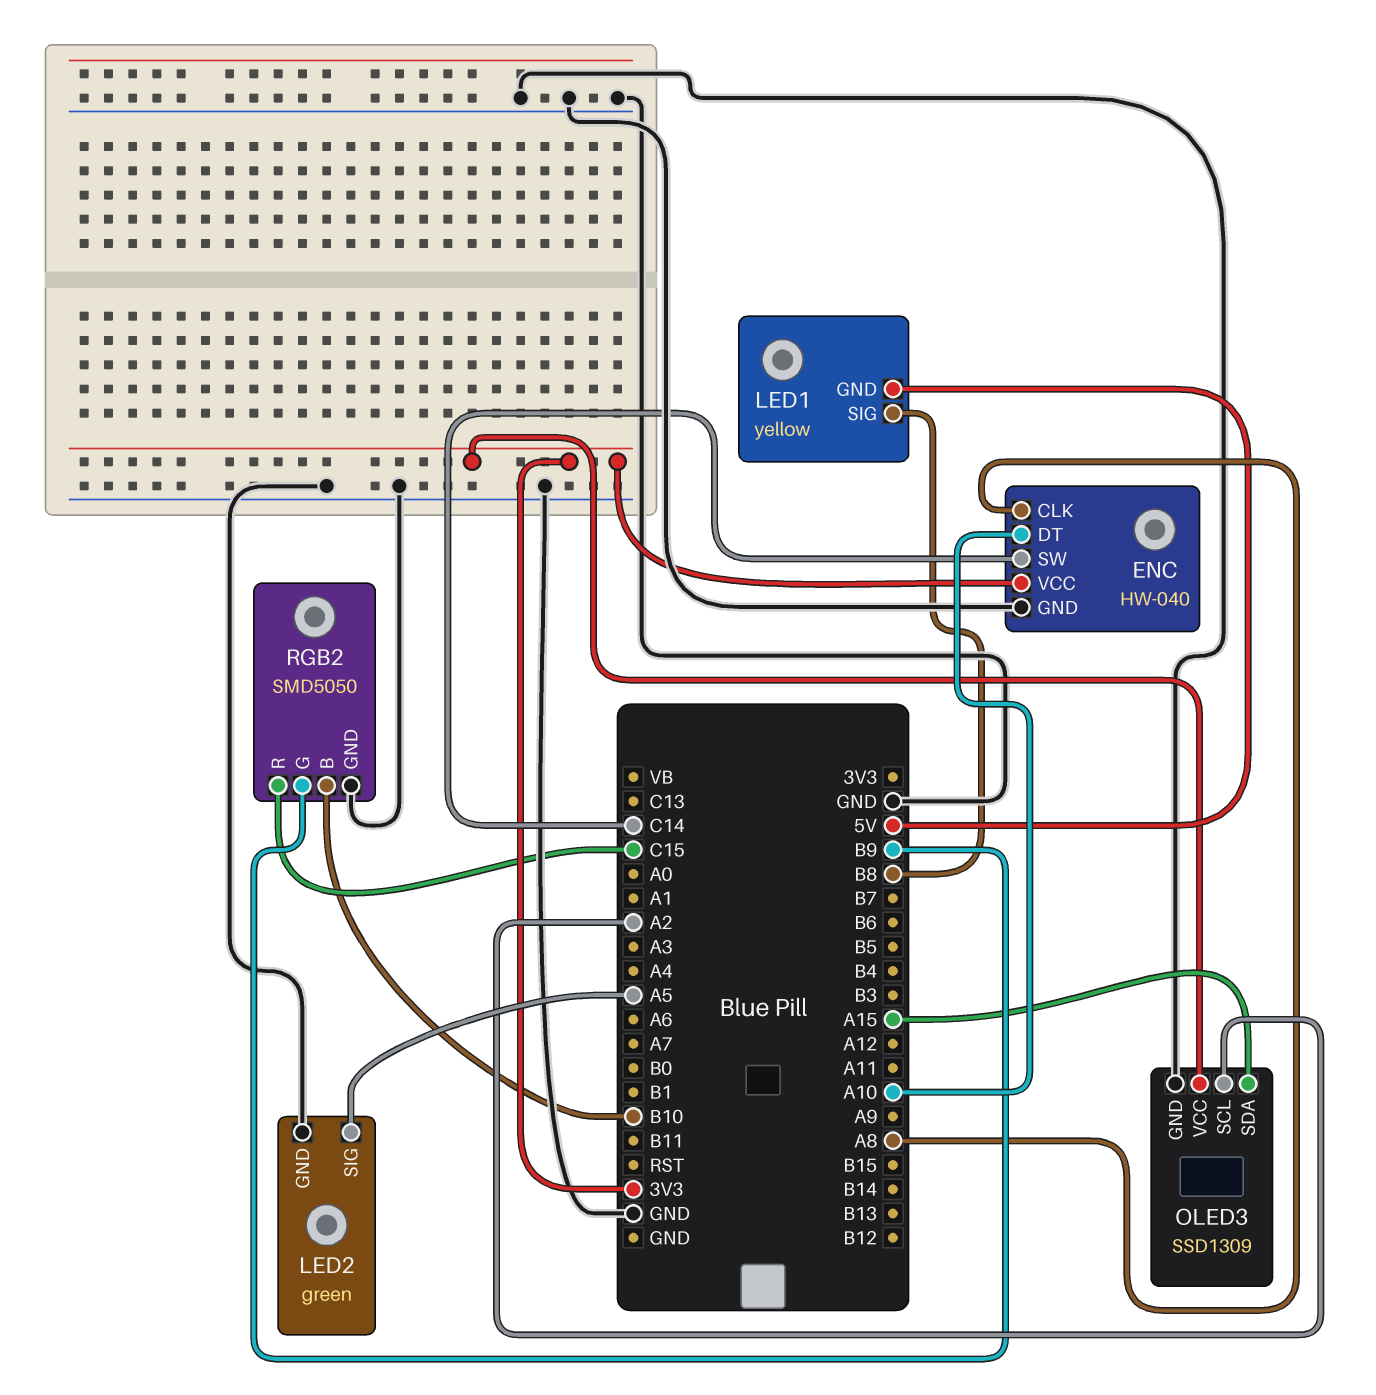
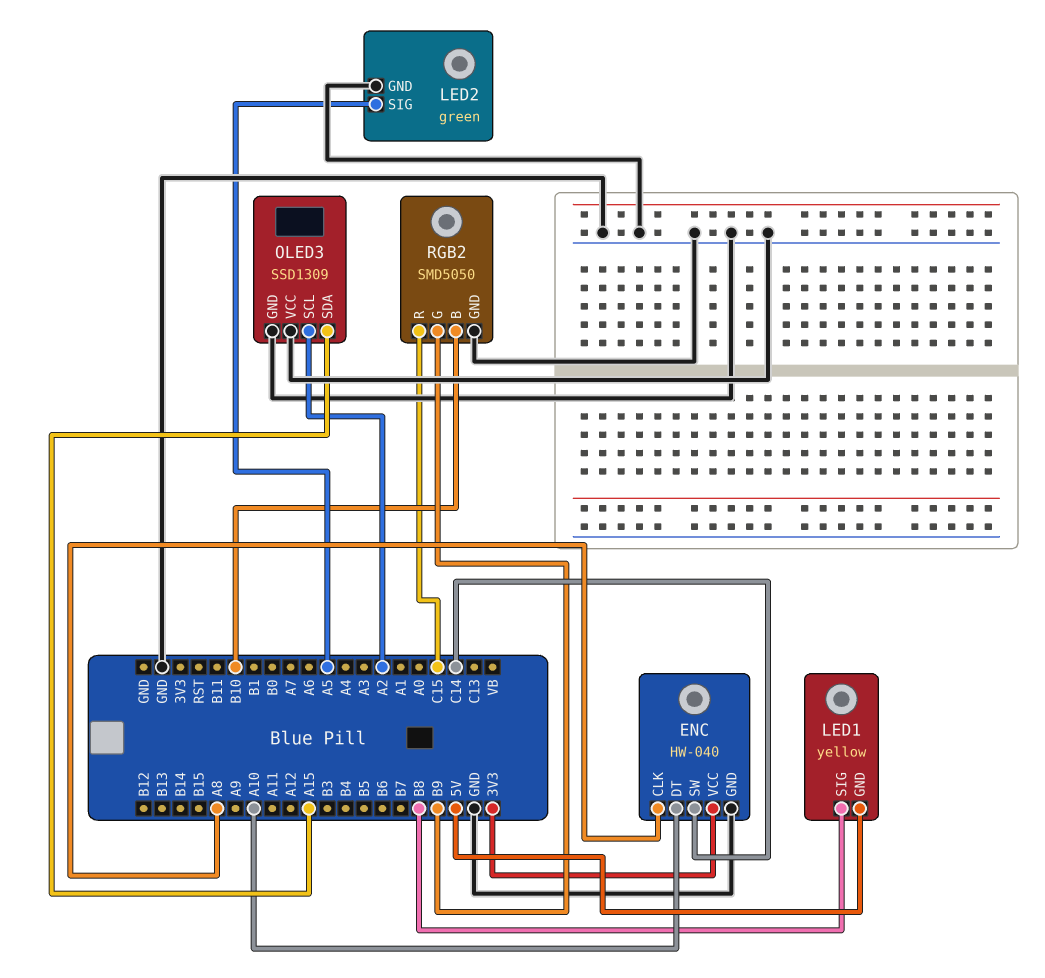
OLED3 pin VCC: 3V3 -> GND

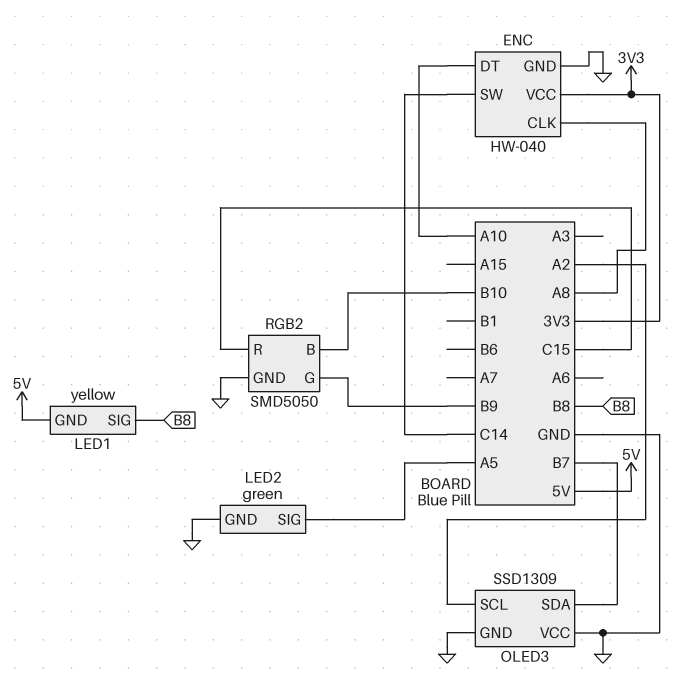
OLED3 pin SDA: A15 -> B7

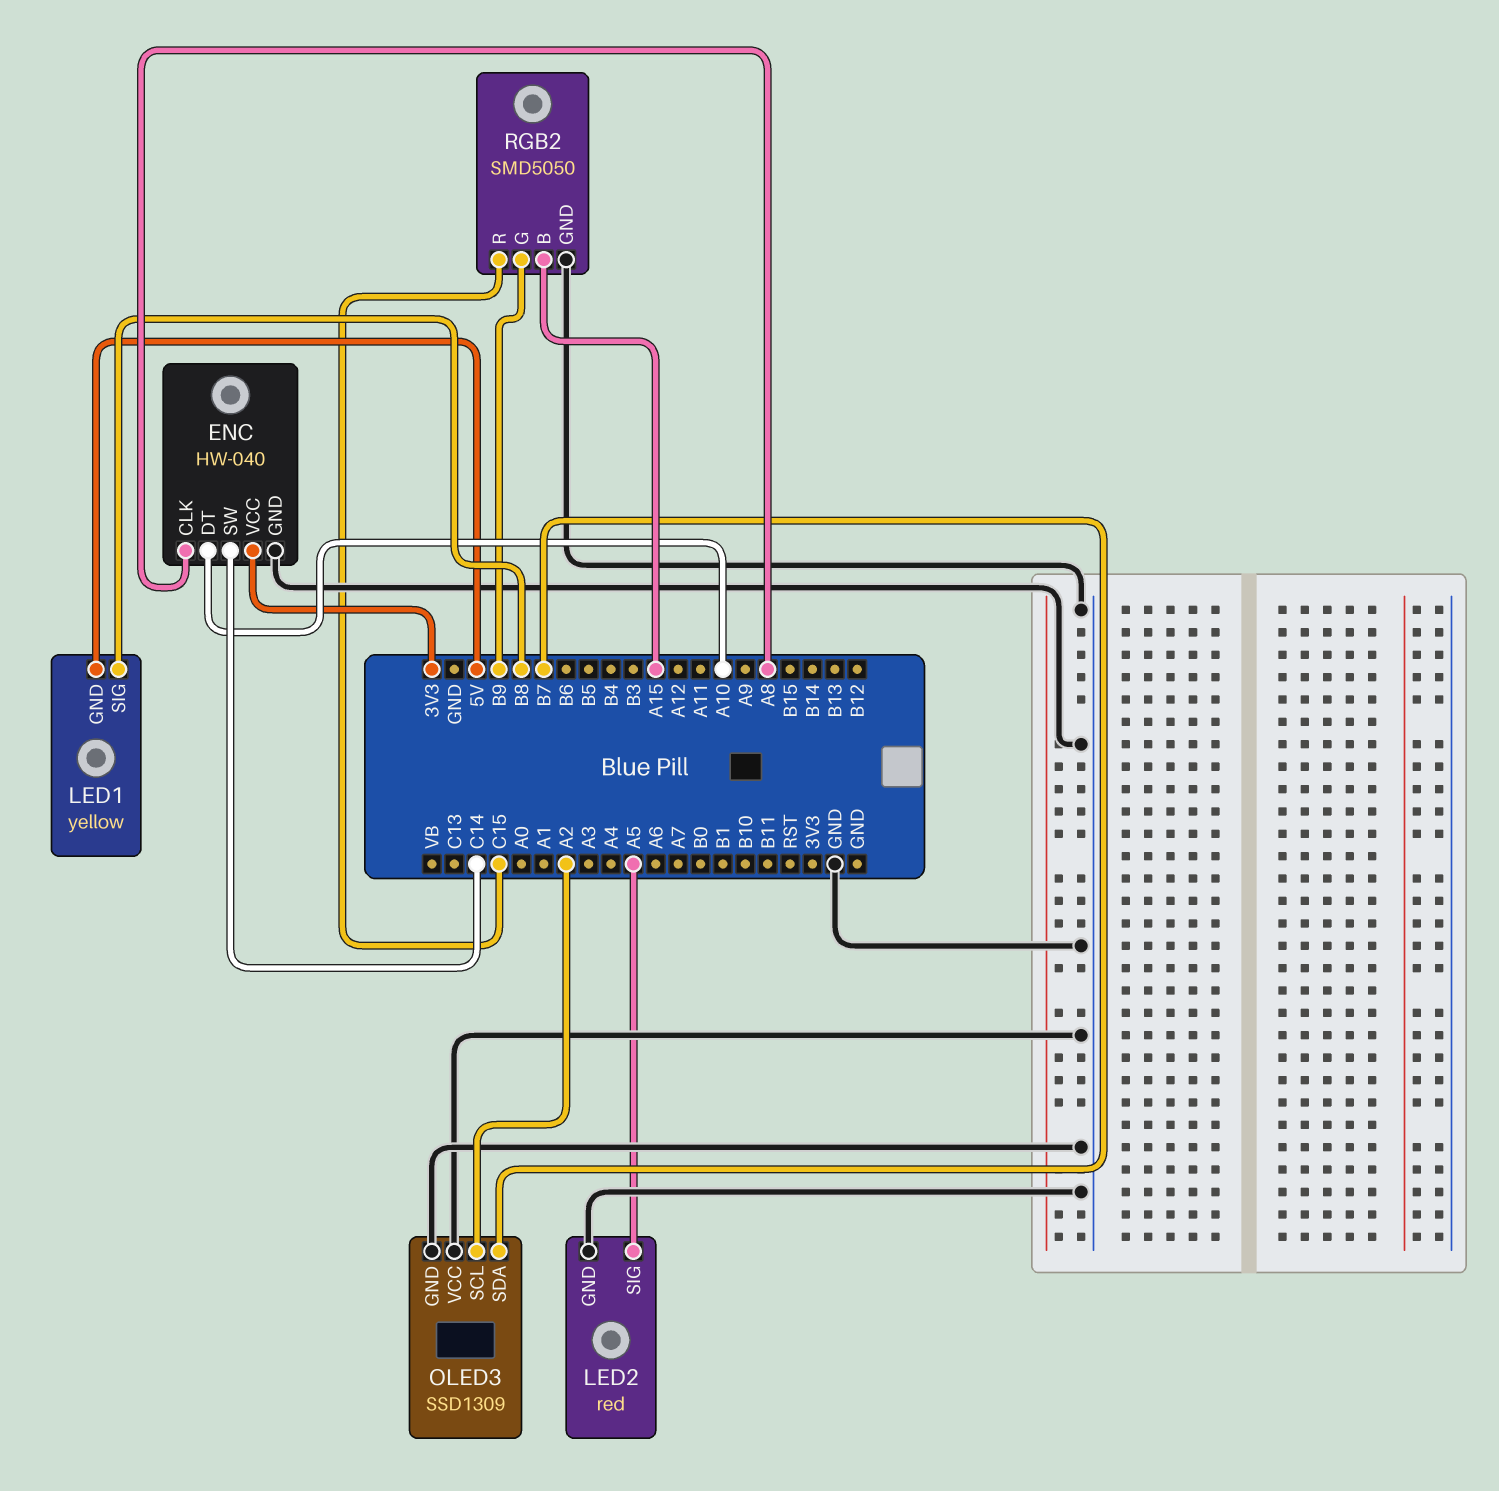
LED2: green -> red
RGB2 pin B: B10 -> A15

